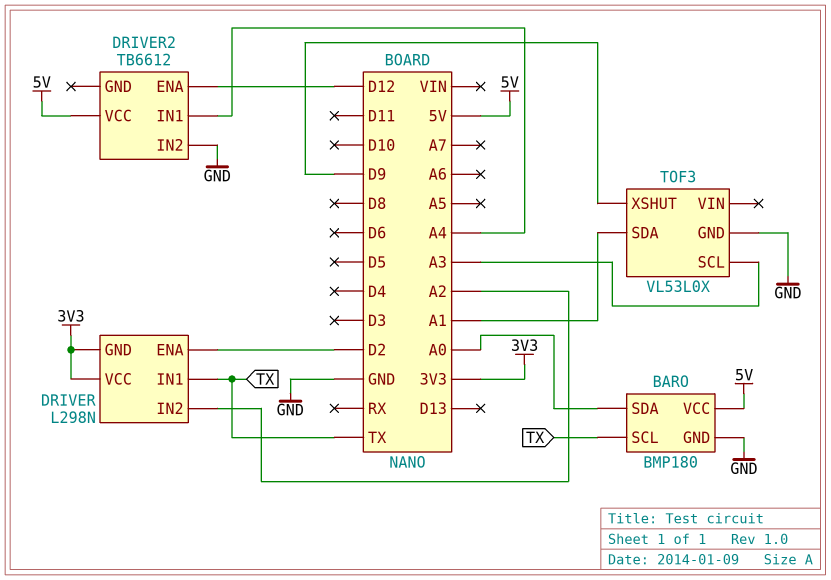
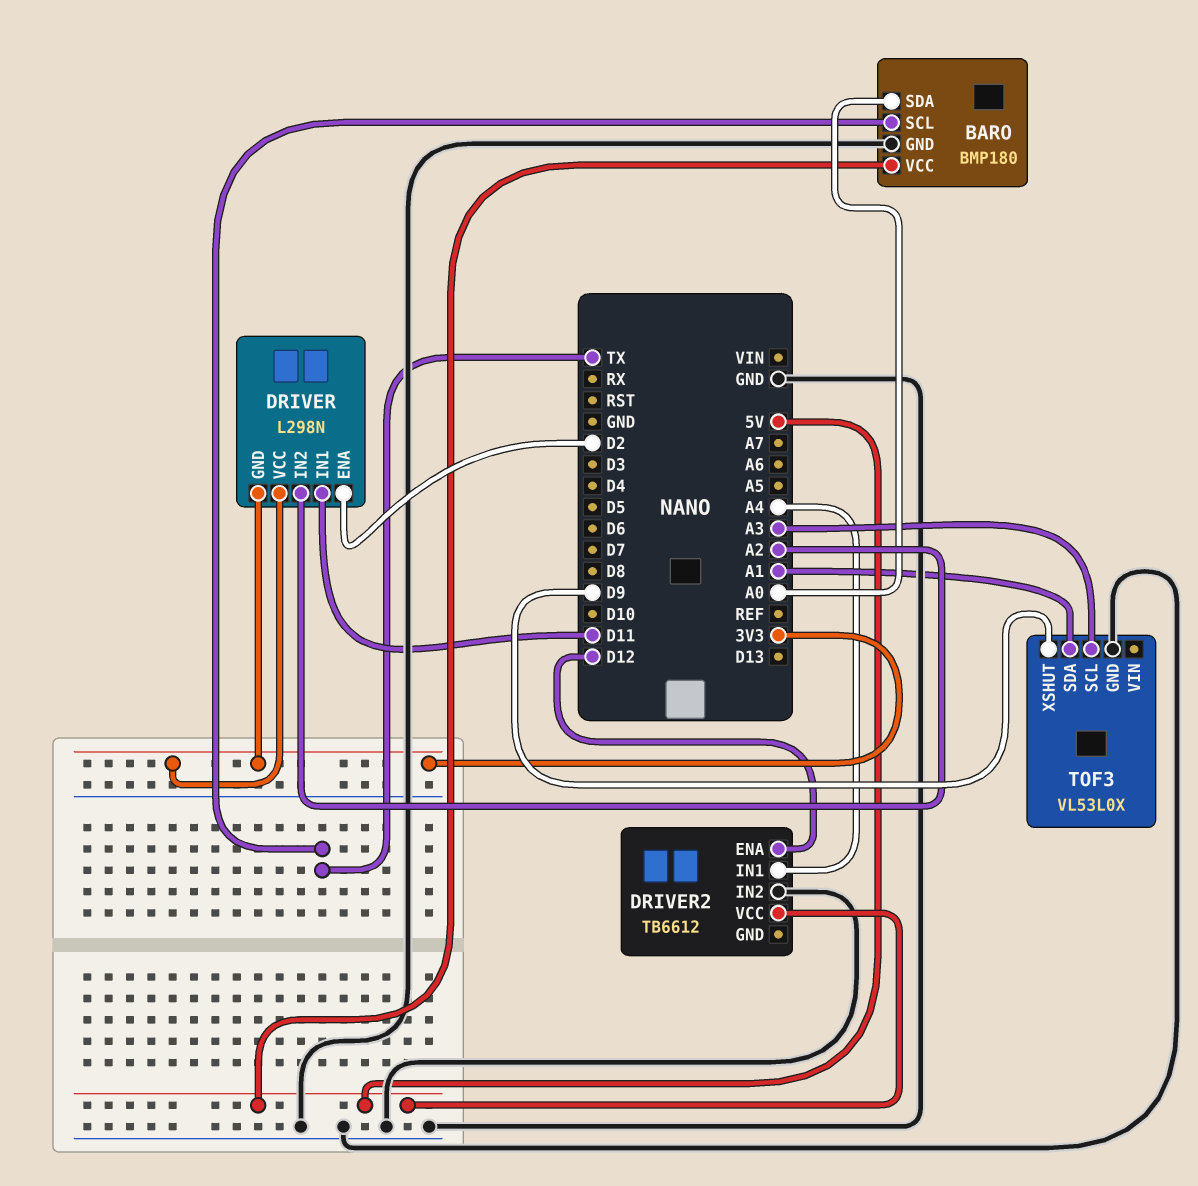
DRIVER pin IN1: TX -> D11

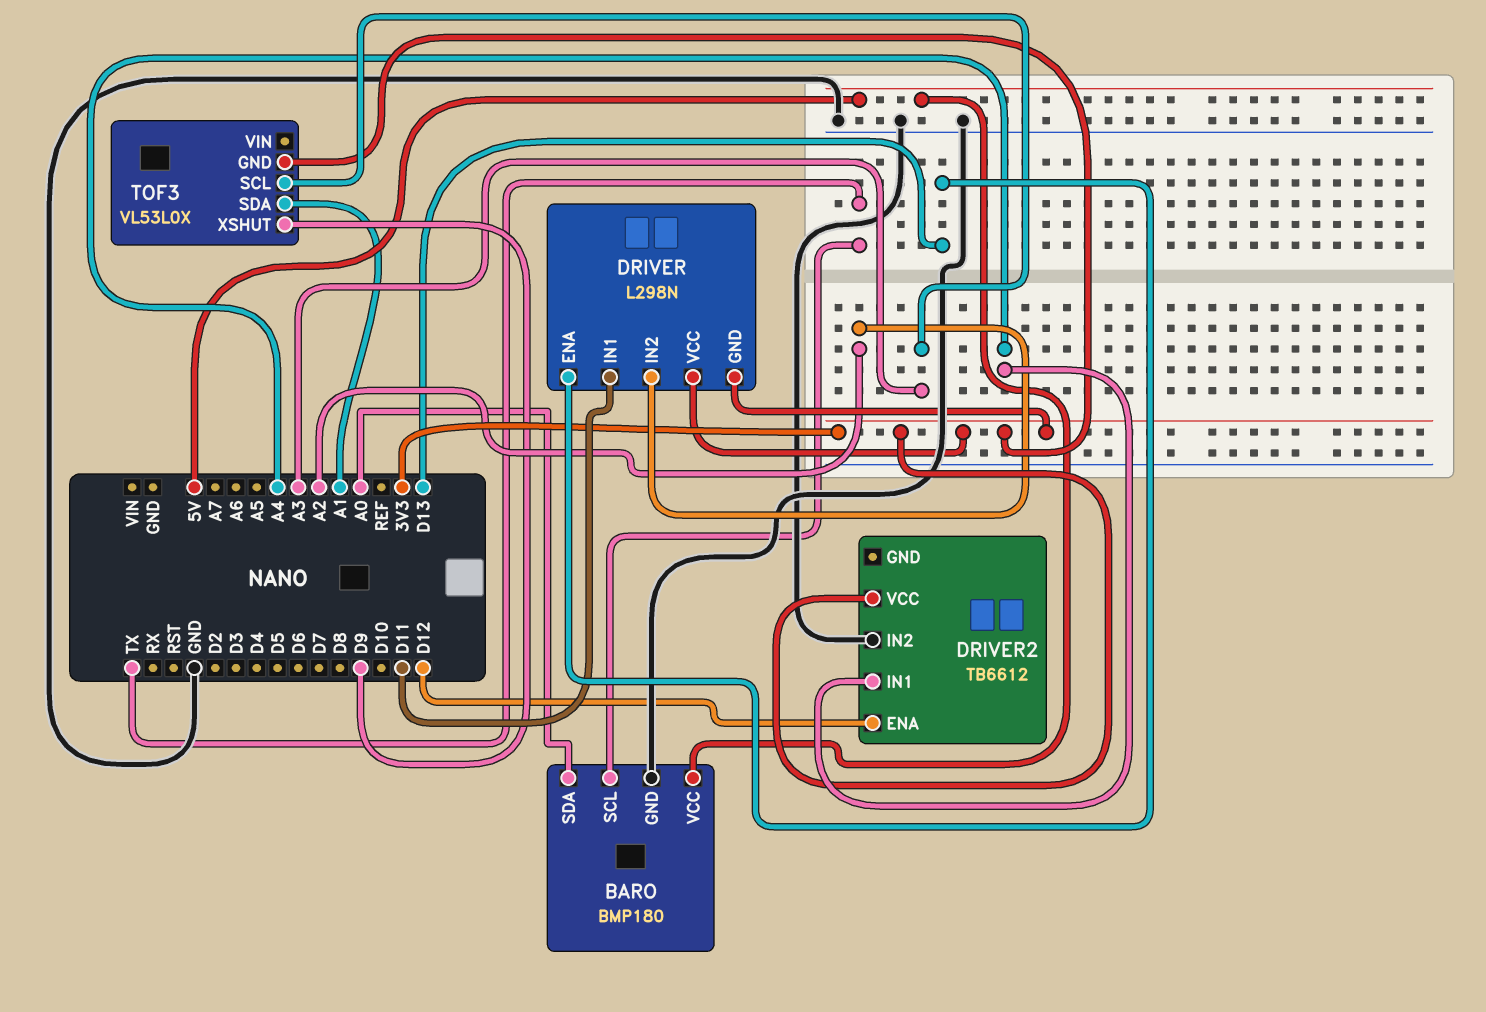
DRIVER pin ENA: D2 -> D13
DRIVER2 pin VCC: 5V -> 3V3
TOF3 pin GND: GND -> 3V3

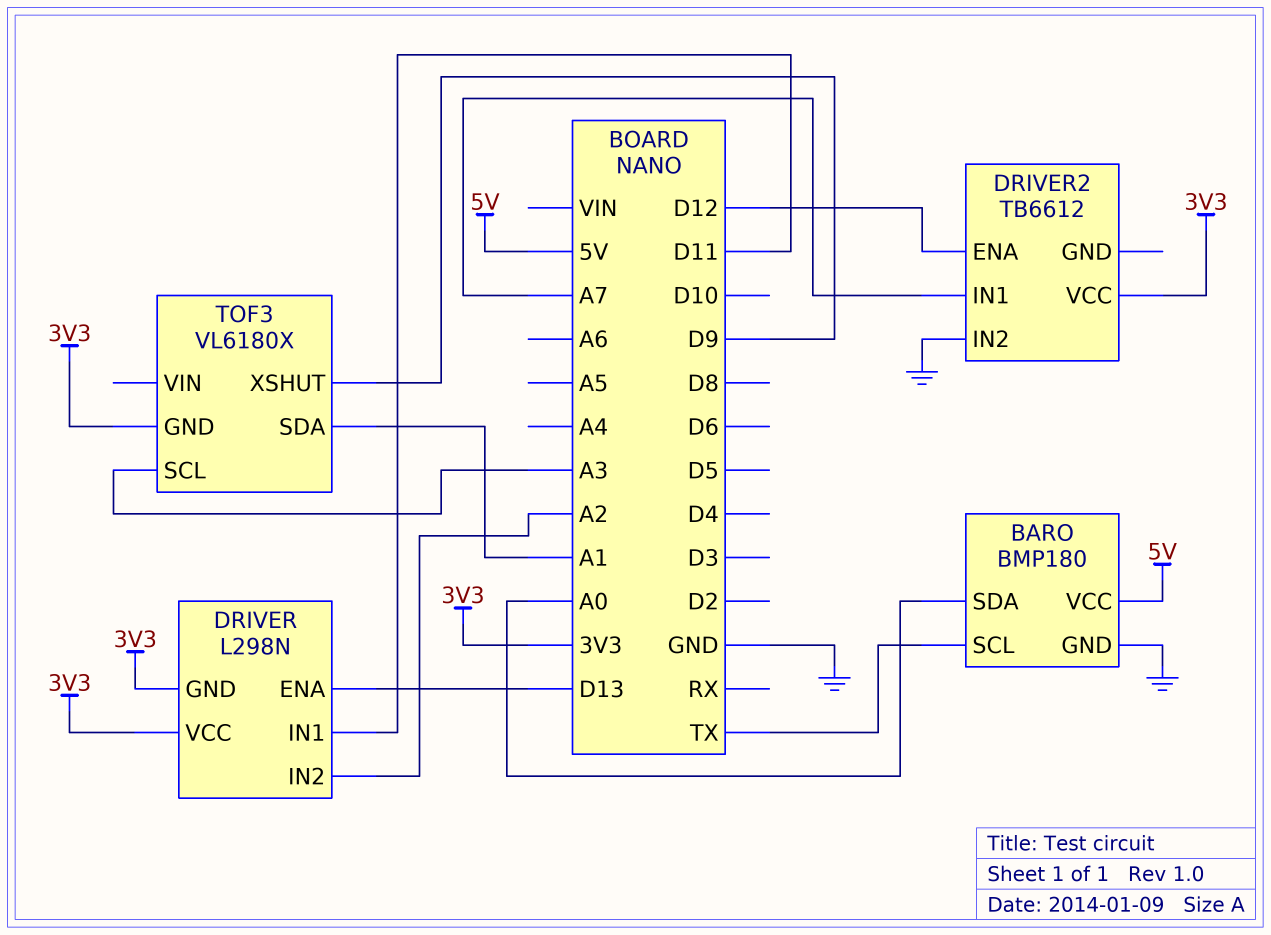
DRIVER2 pin IN1: A4 -> A7
TOF3: VL53L0X -> VL6180X

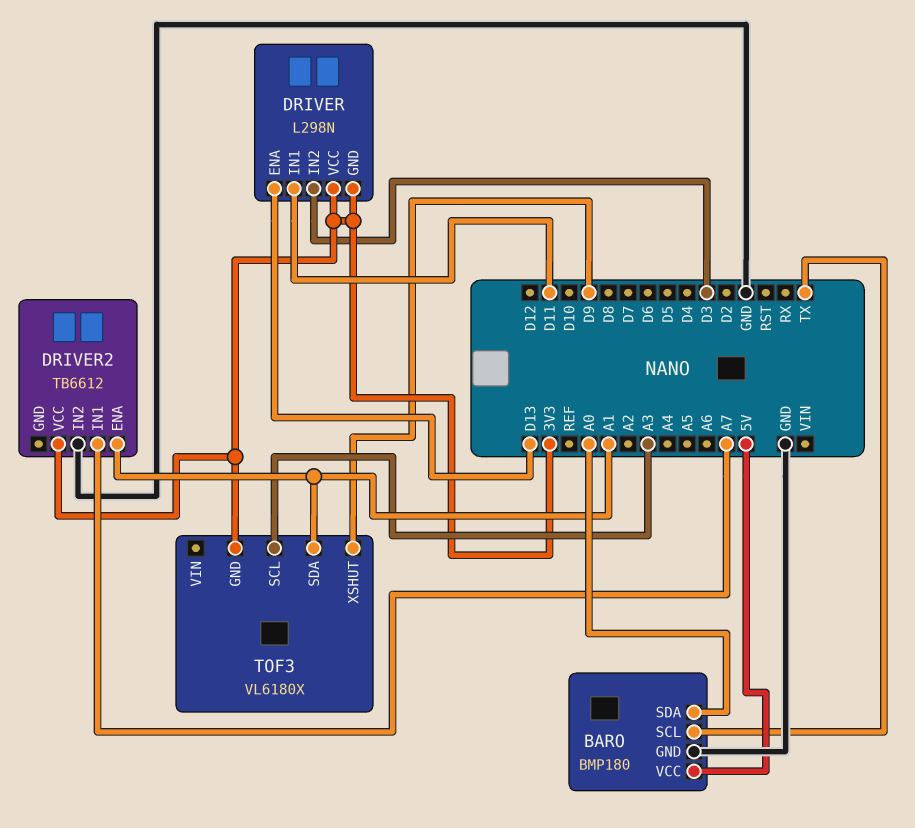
DRIVER pin IN2: A2 -> D3
DRIVER2 pin ENA: D12 -> A1

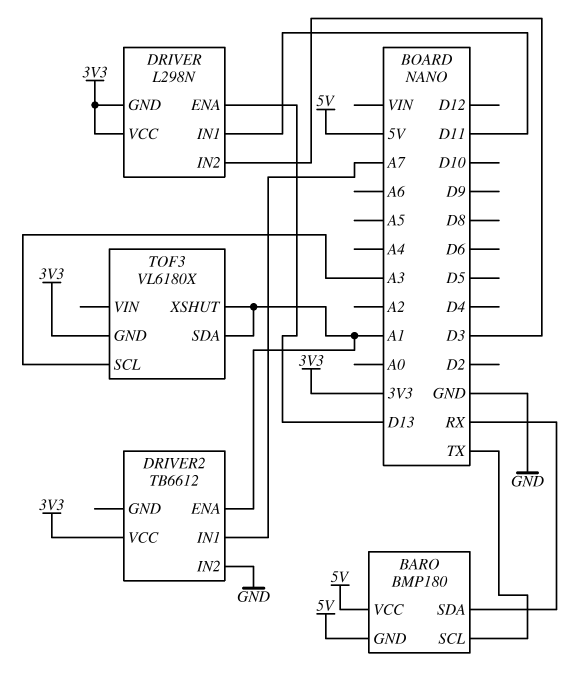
BARO pin GND: GND -> 5V
BARO pin SDA: A0 -> RX
TOF3 pin XSHUT: D9 -> A1

